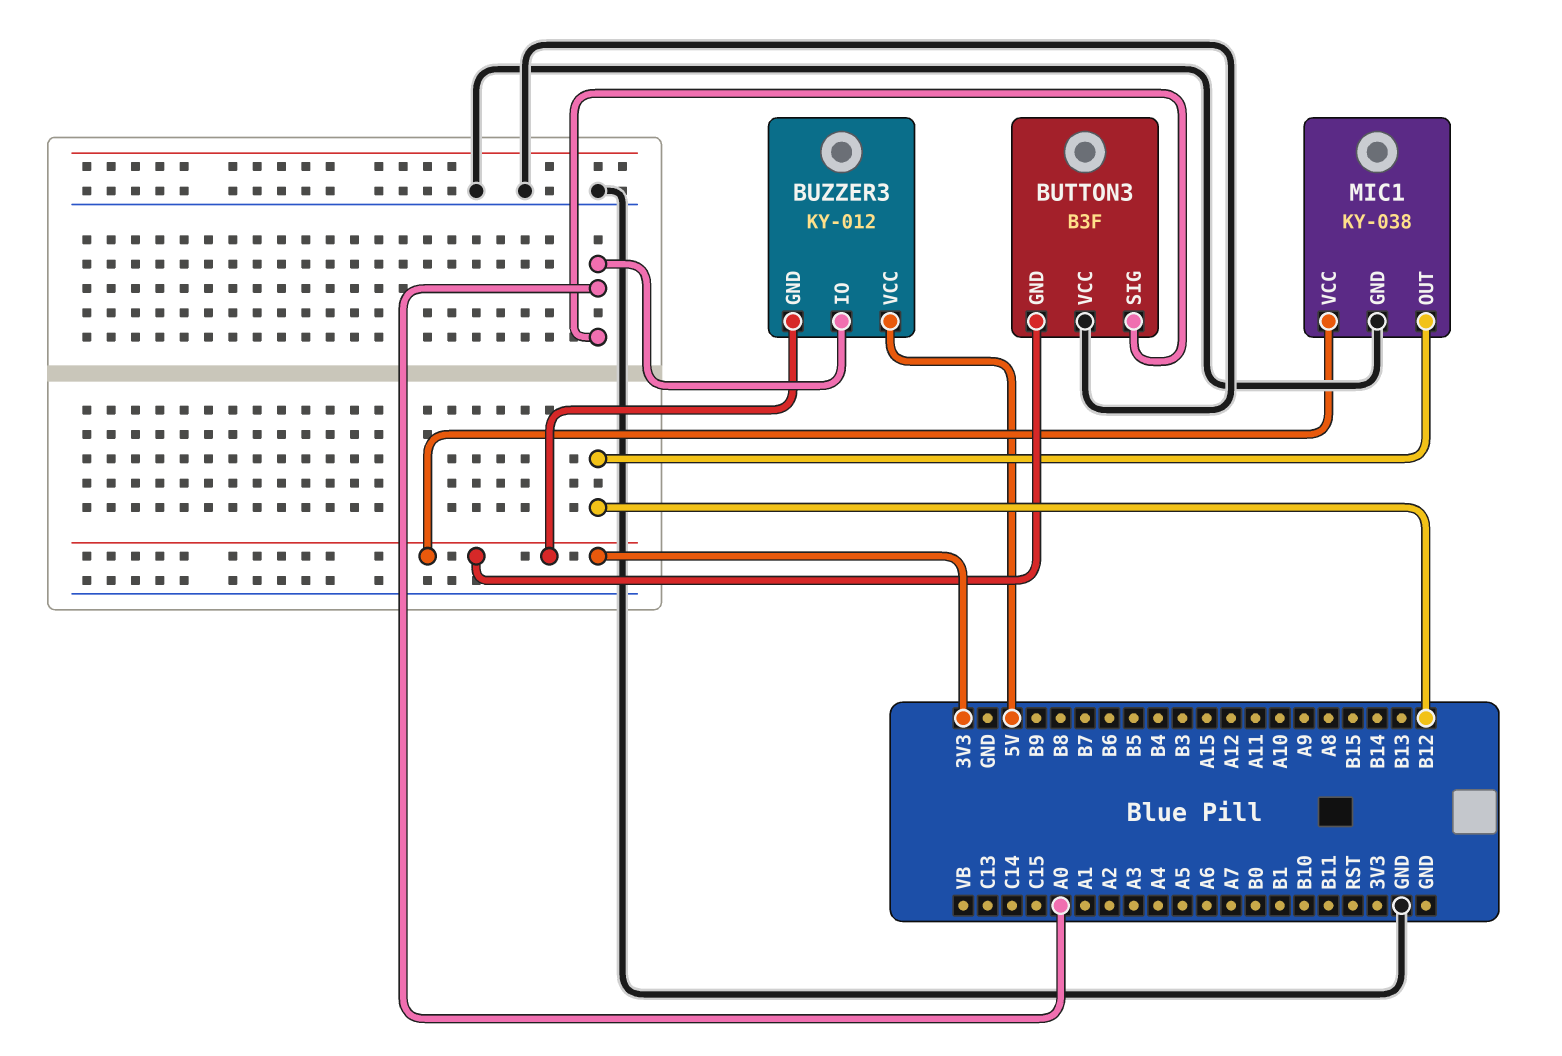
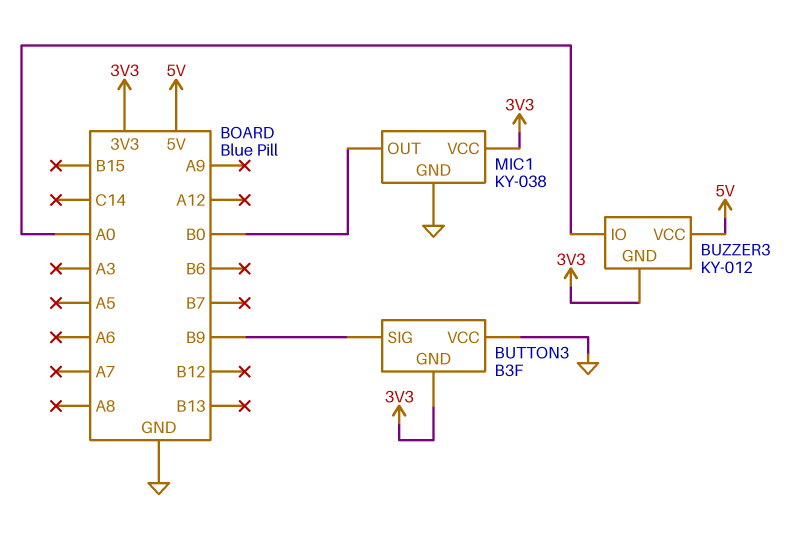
BUTTON3 pin SIG: A0 -> B9
MIC1 pin OUT: B12 -> B0

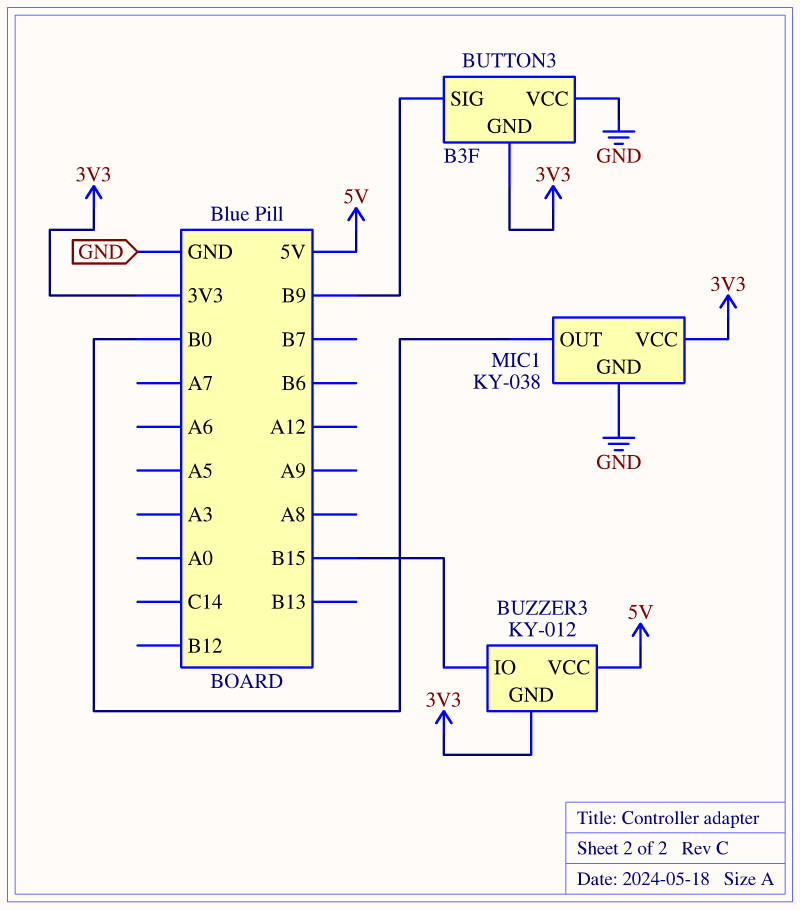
BUZZER3 pin IO: A0 -> B15

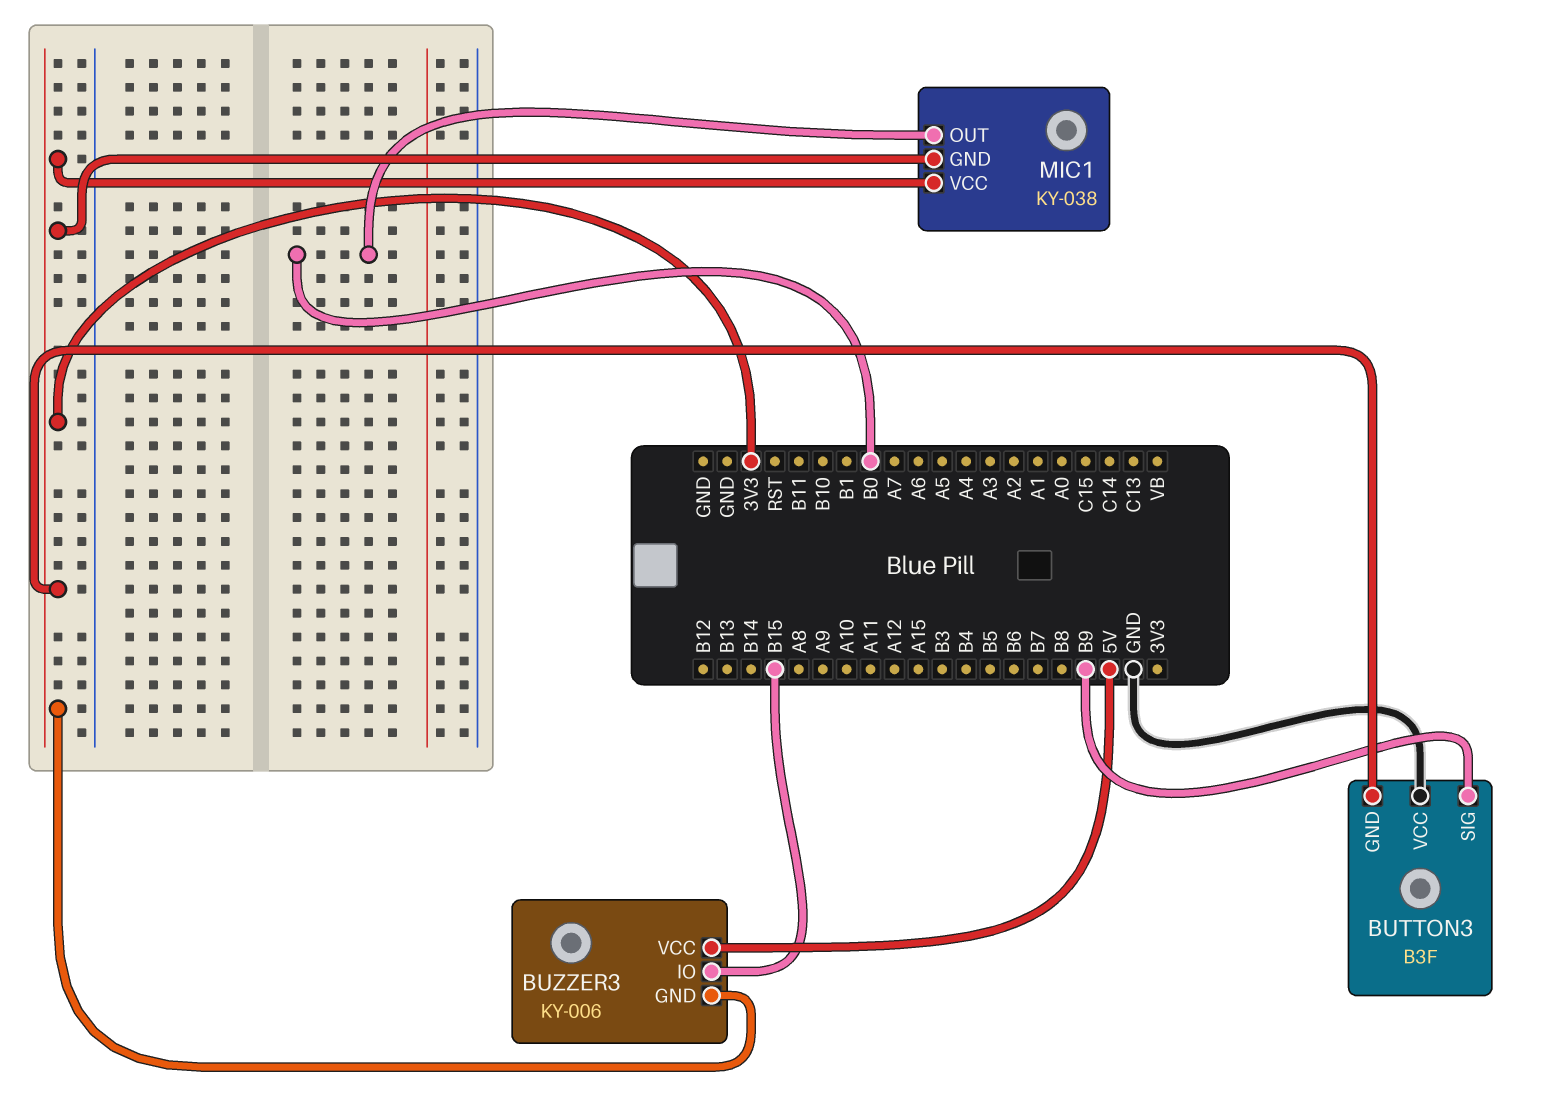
BUZZER3: KY-012 -> KY-006
MIC1 pin GND: GND -> 3V3

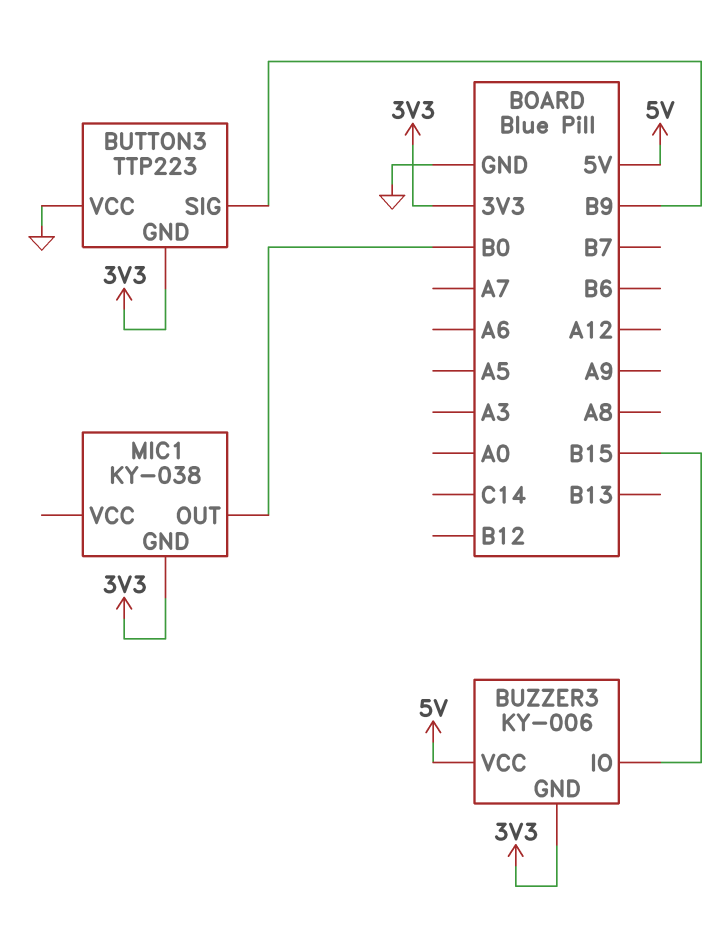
BUTTON3: B3F -> TTP223
MIC1 pin VCC: 3V3 -> none

